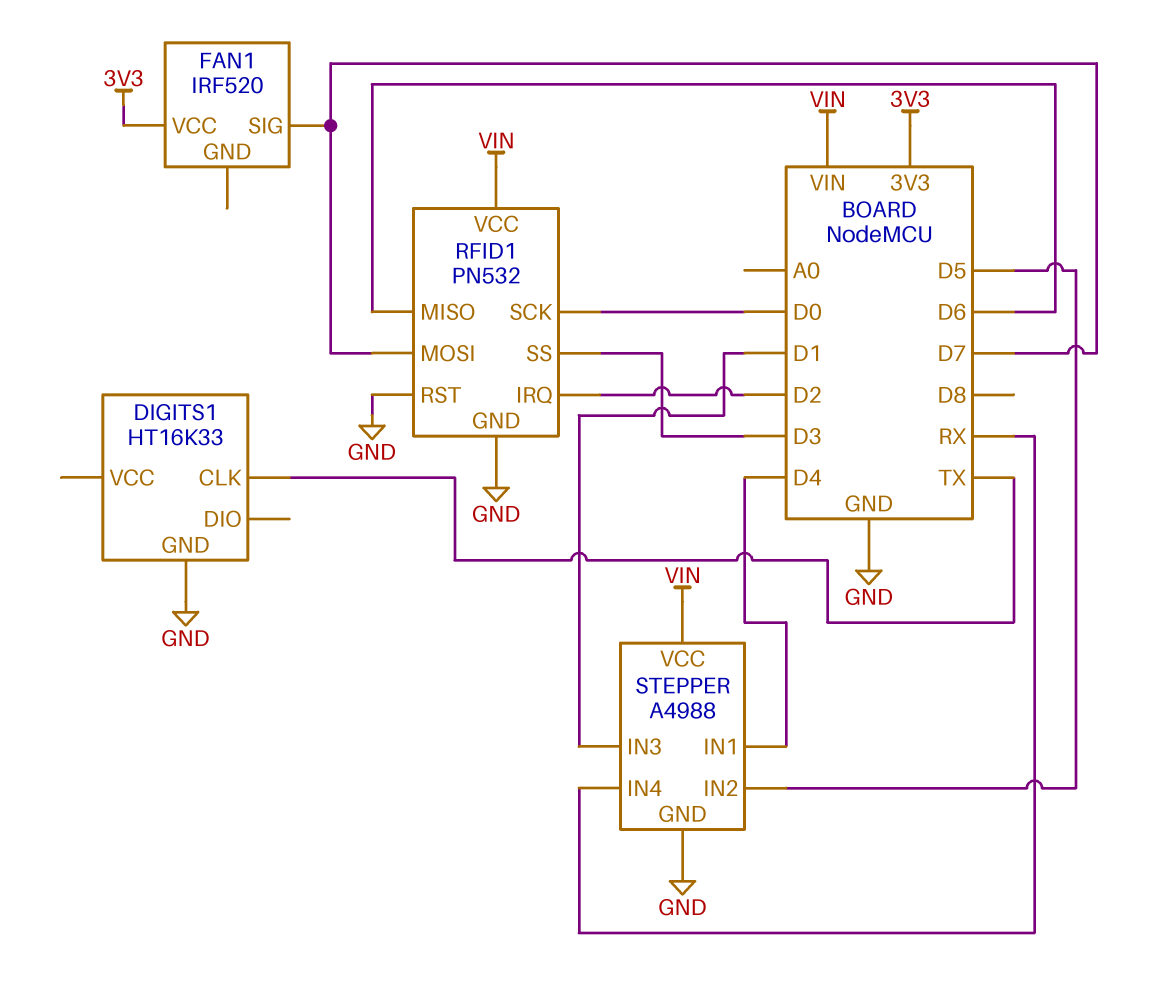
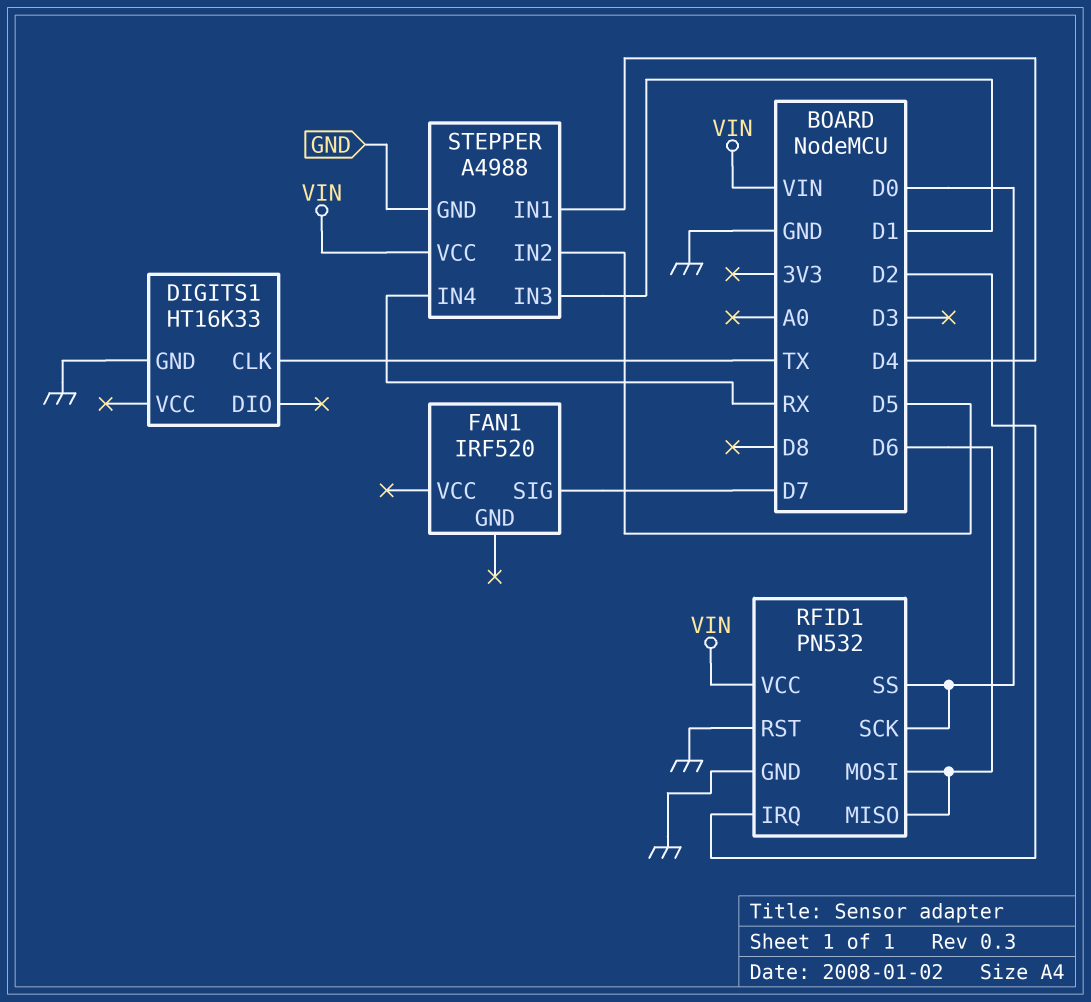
FAN1 pin VCC: 3V3 -> none
RFID1 pin MOSI: D7 -> D6
RFID1 pin SS: D3 -> D0

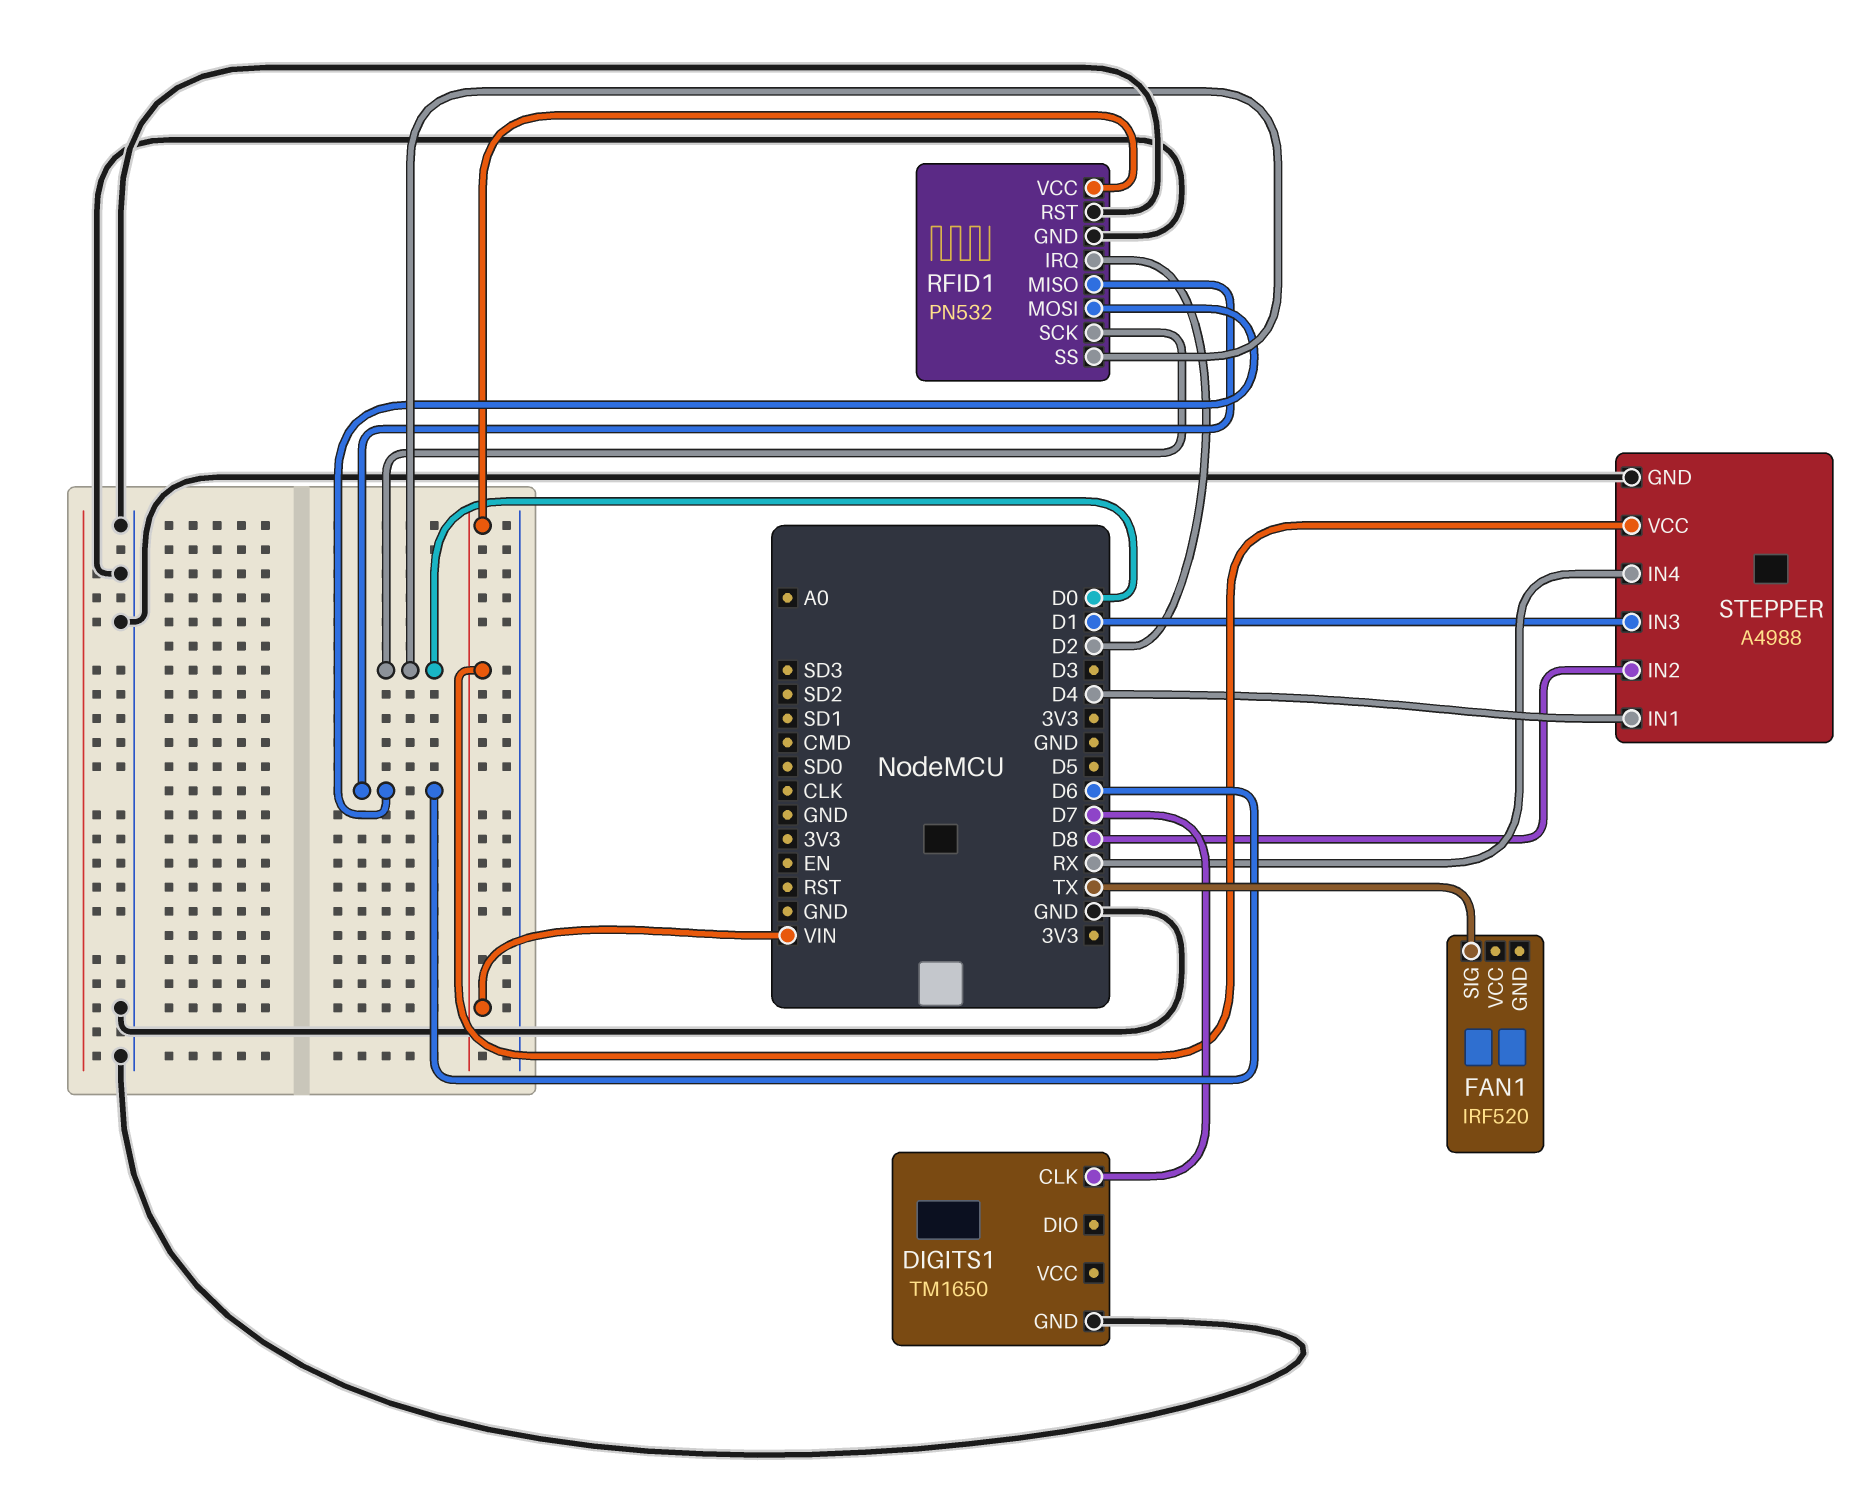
DIGITS1: HT16K33 -> TM1650
DIGITS1 pin CLK: TX -> D7
FAN1 pin SIG: D7 -> TX
STEPPER pin IN2: D5 -> D8

